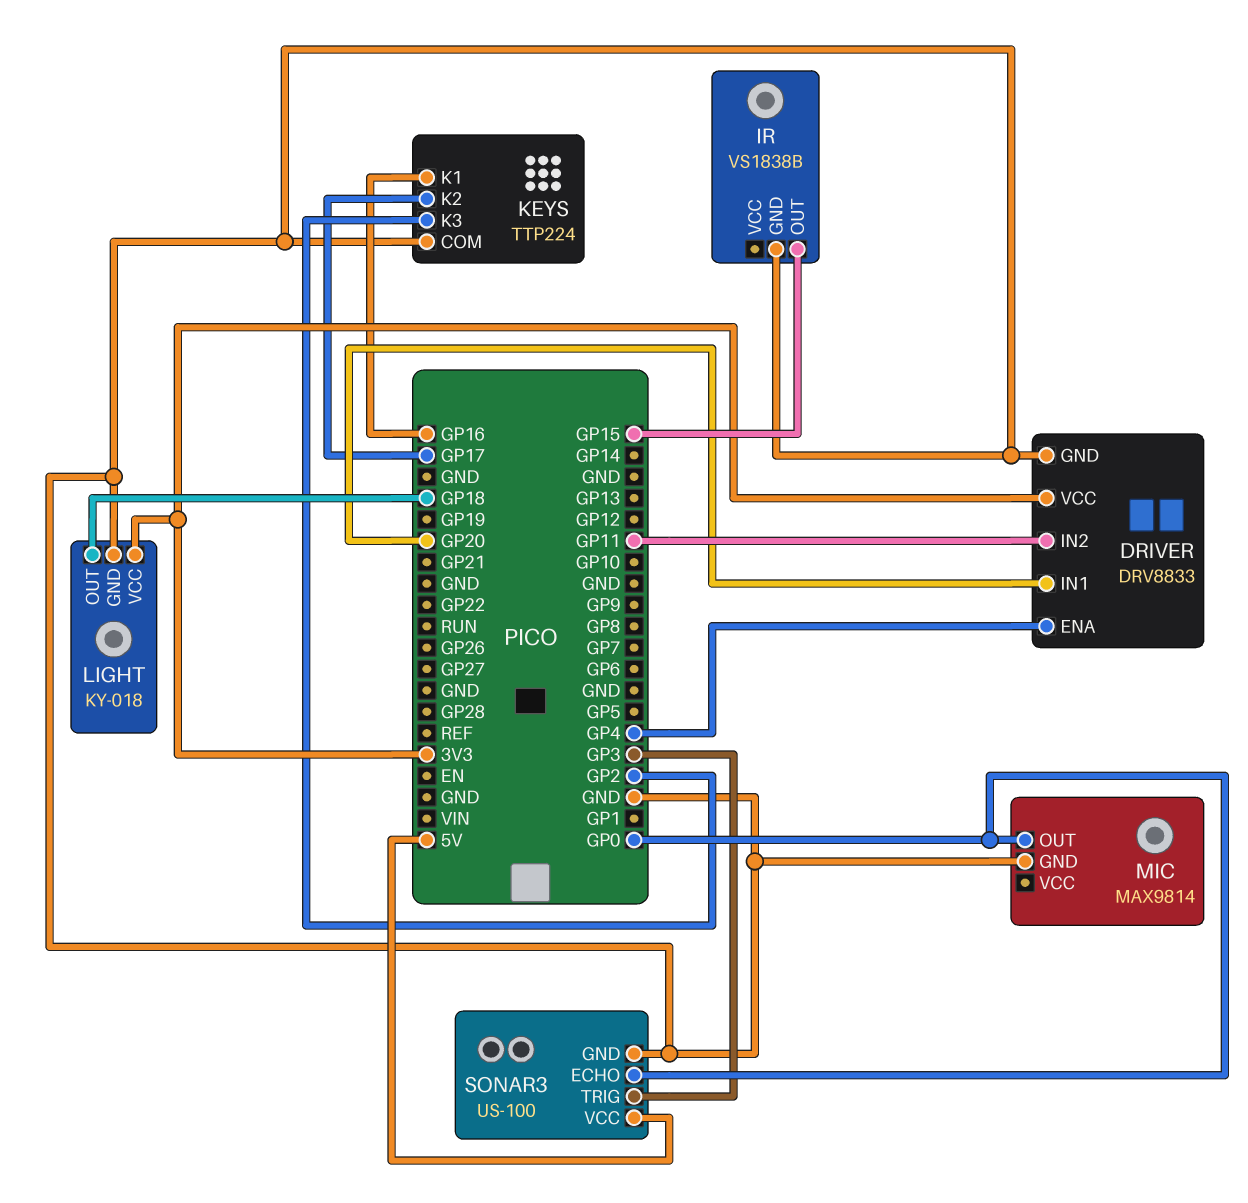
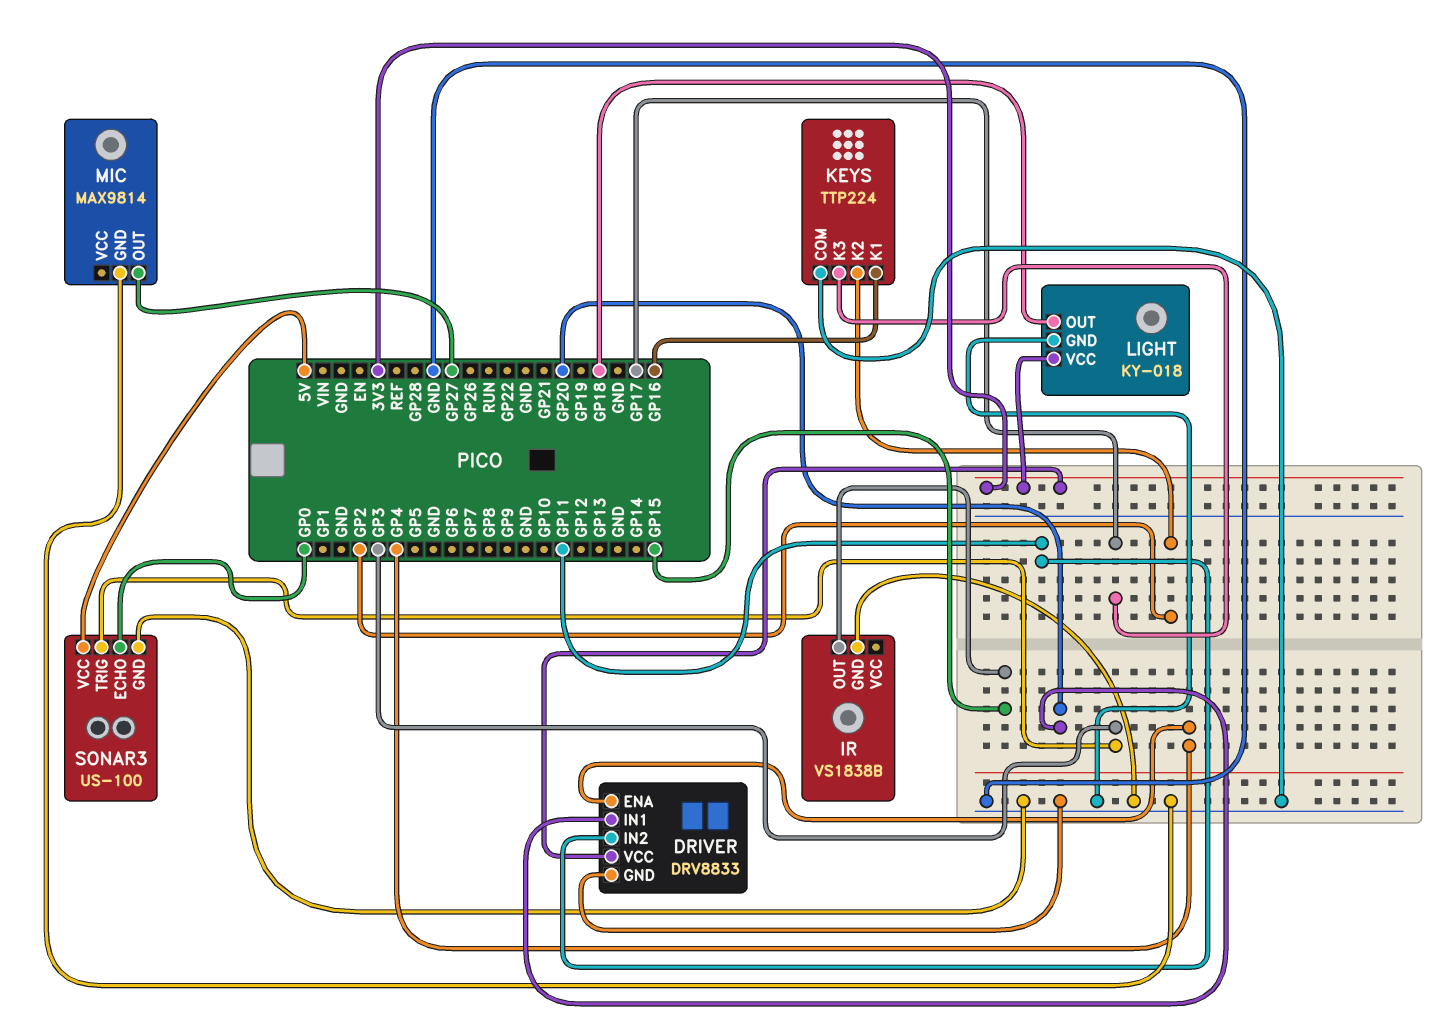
KEYS pin K2: GP17 -> GP2
KEYS pin K3: GP2 -> GP17
MIC pin OUT: GP0 -> GP27

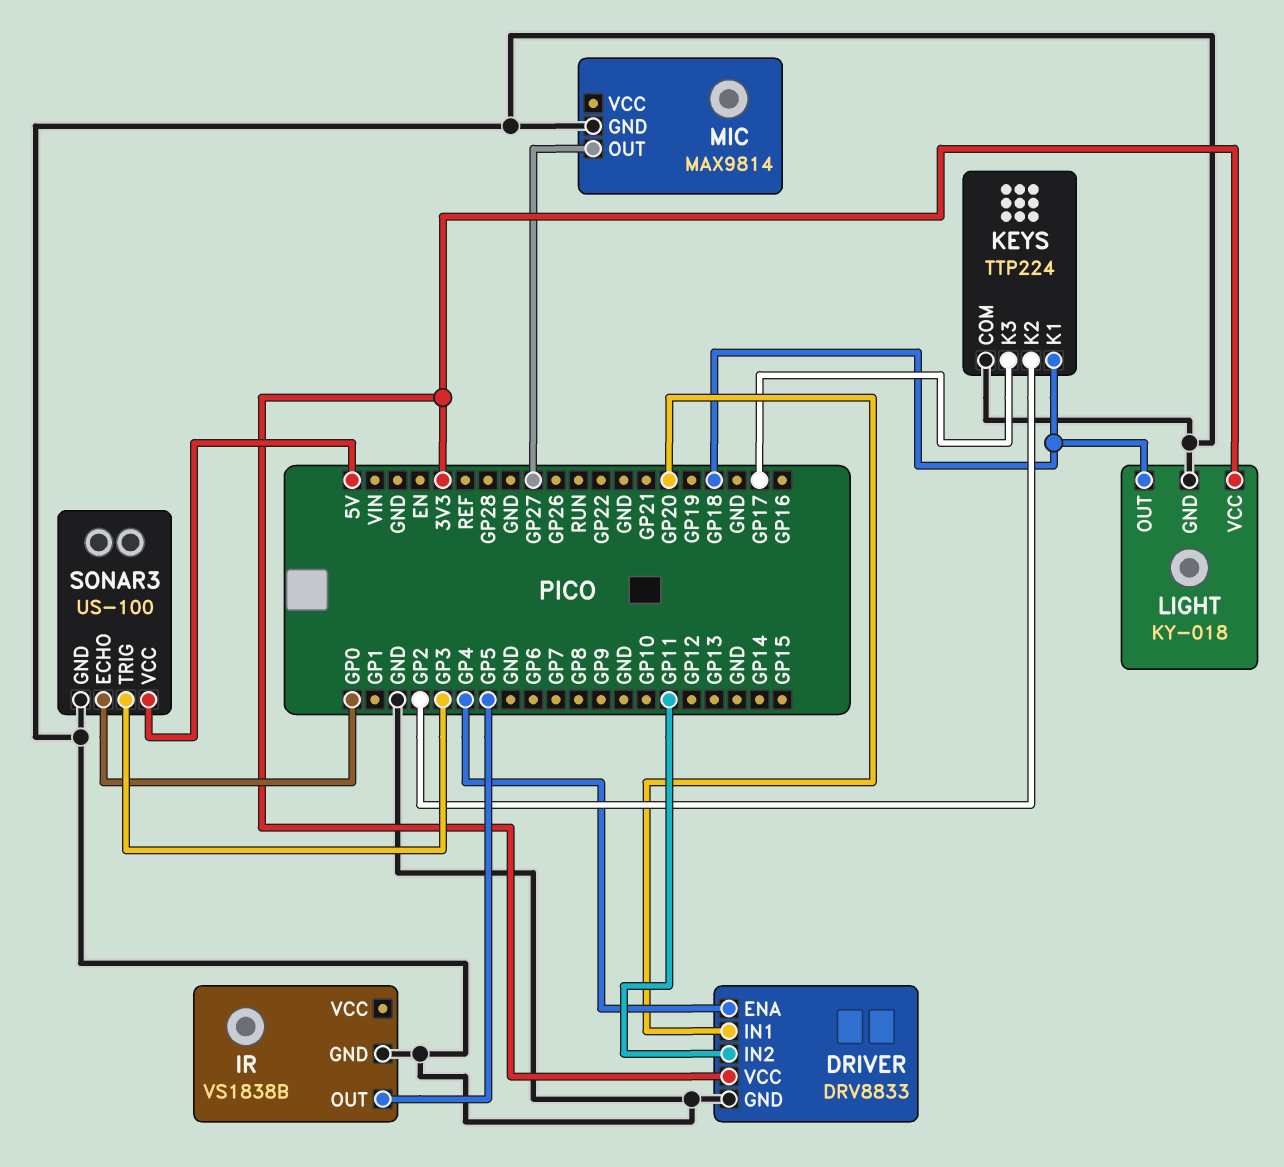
IR pin OUT: GP15 -> GP5
KEYS pin K1: GP16 -> GP18

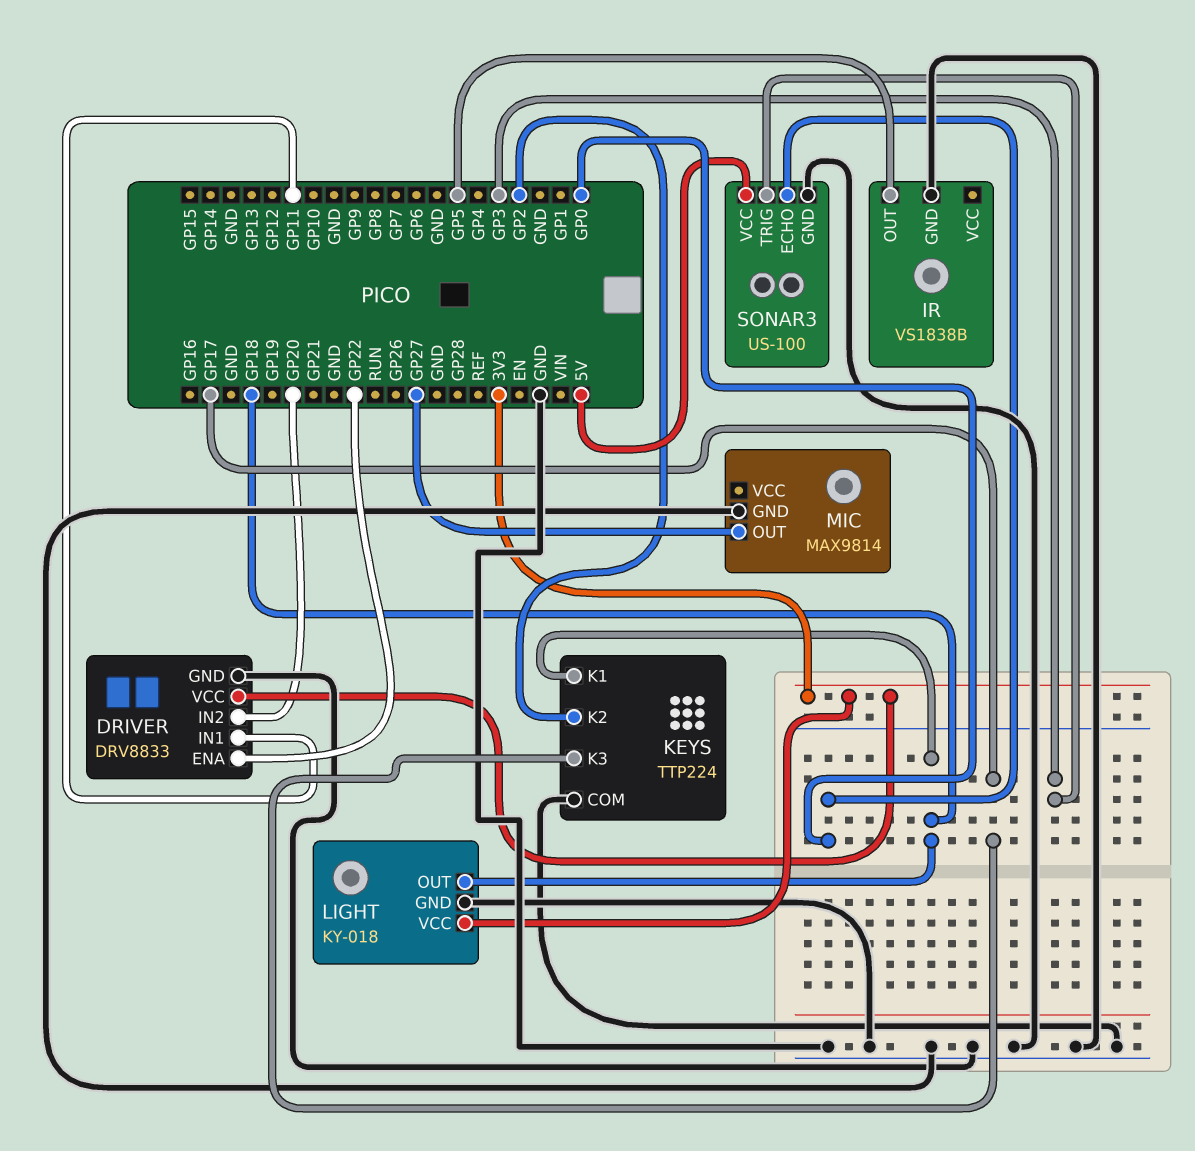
DRIVER pin ENA: GP4 -> GP22
DRIVER pin IN1: GP20 -> GP11
DRIVER pin IN2: GP11 -> GP20

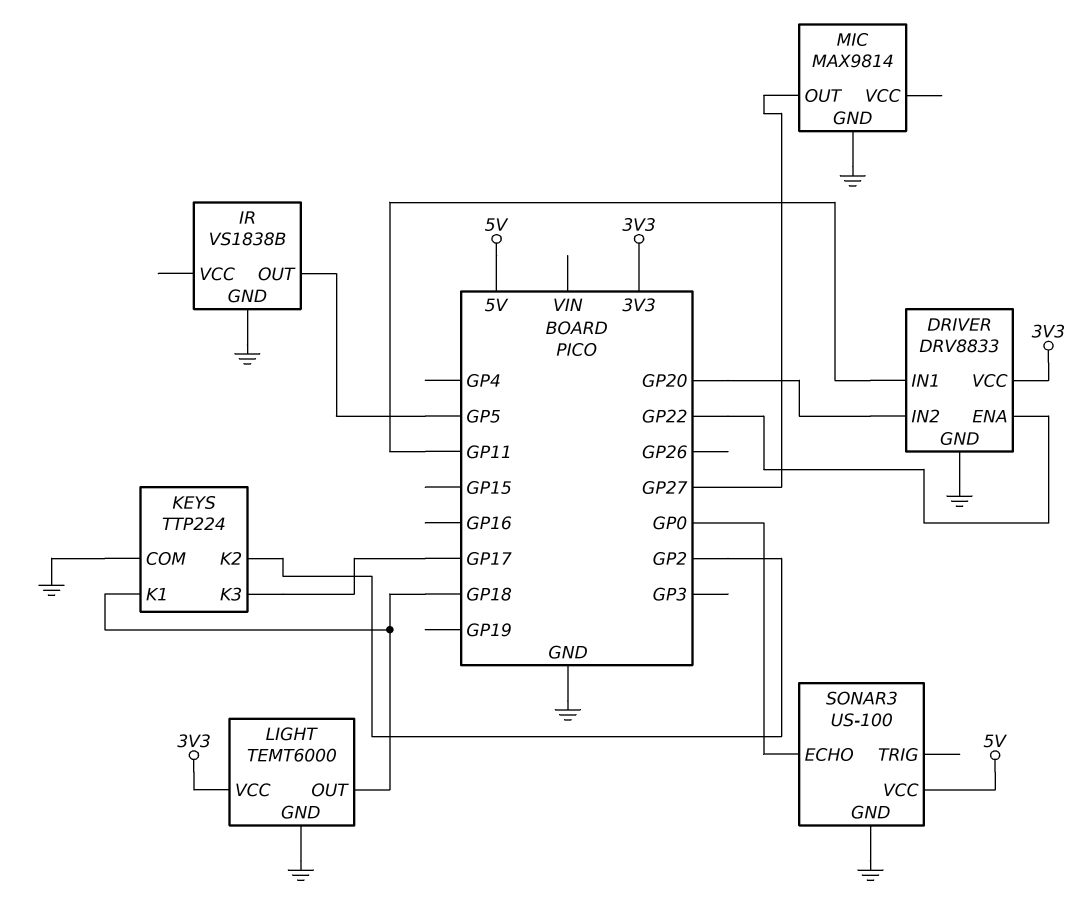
LIGHT: KY-018 -> TEMT6000
SONAR3 pin TRIG: GP3 -> none

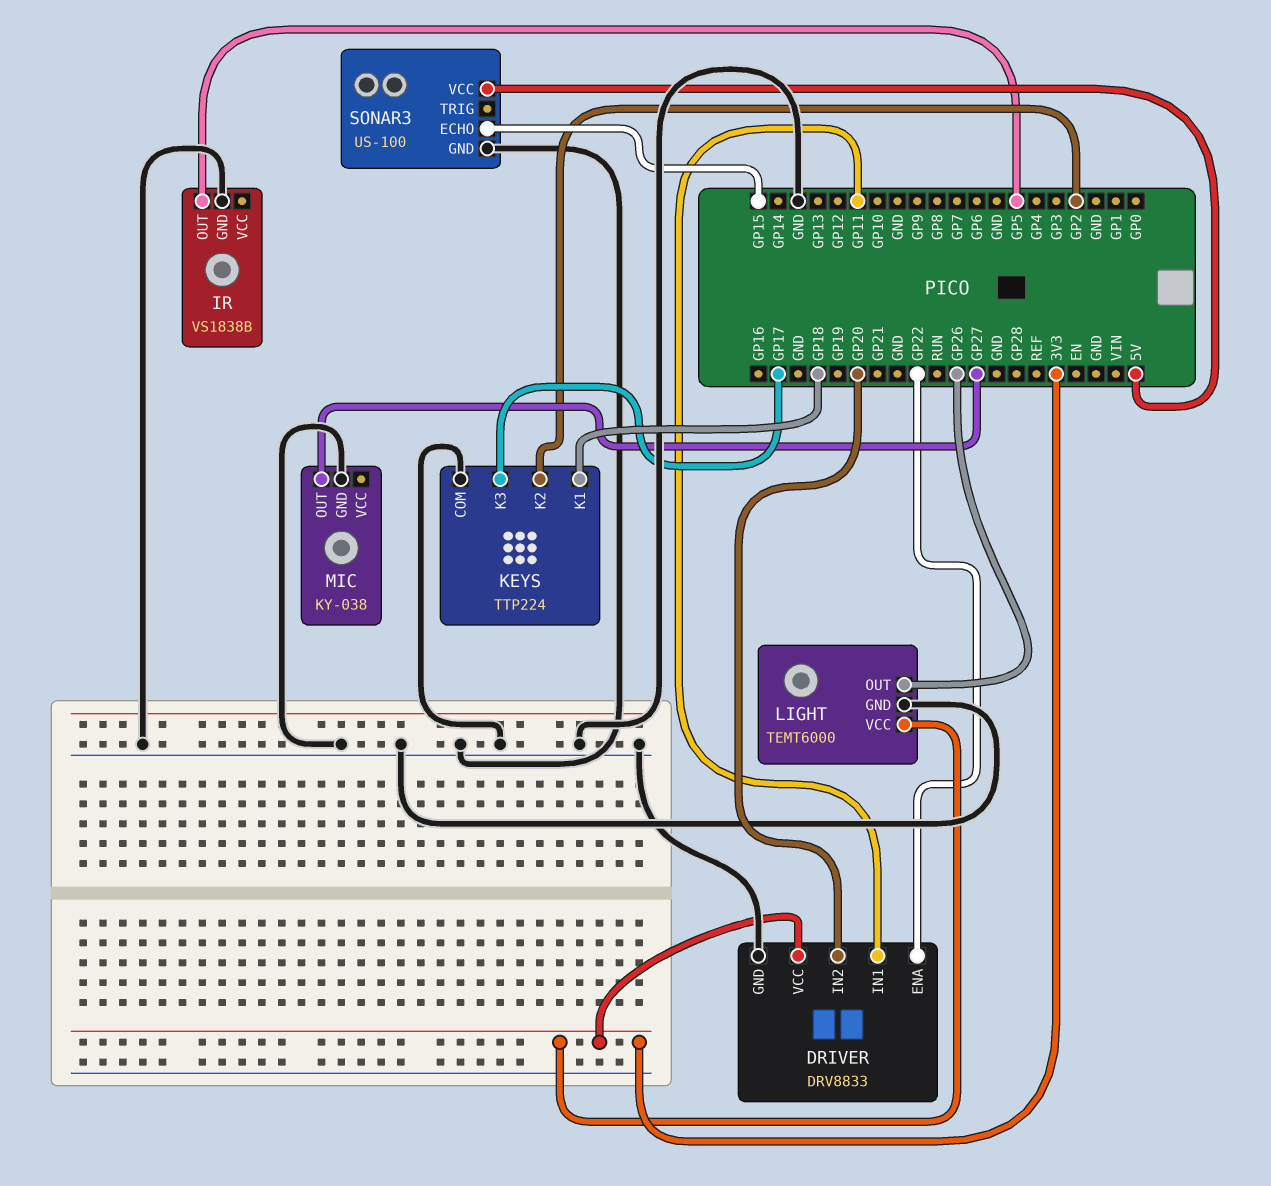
LIGHT pin OUT: GP18 -> GP26
MIC: MAX9814 -> KY-038
SONAR3 pin ECHO: GP0 -> GP15

